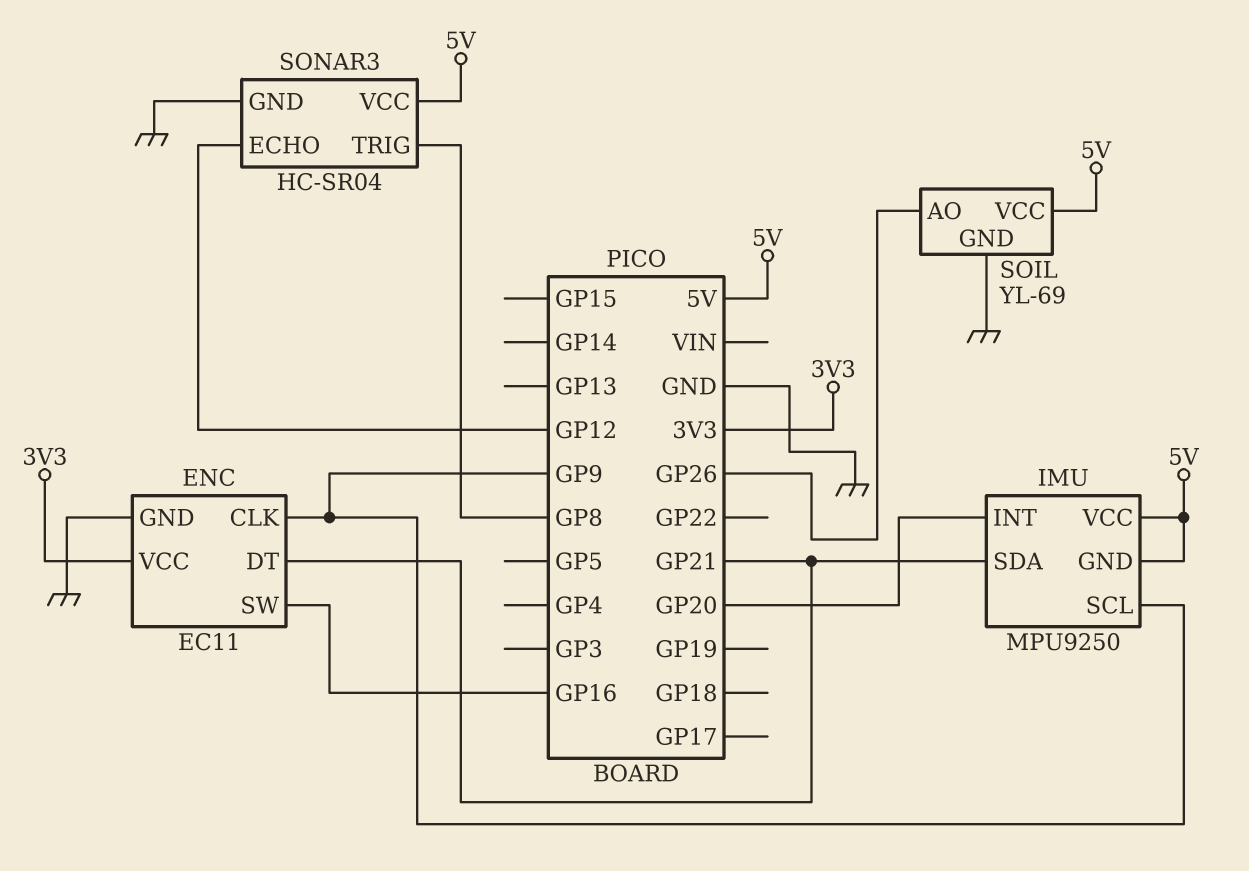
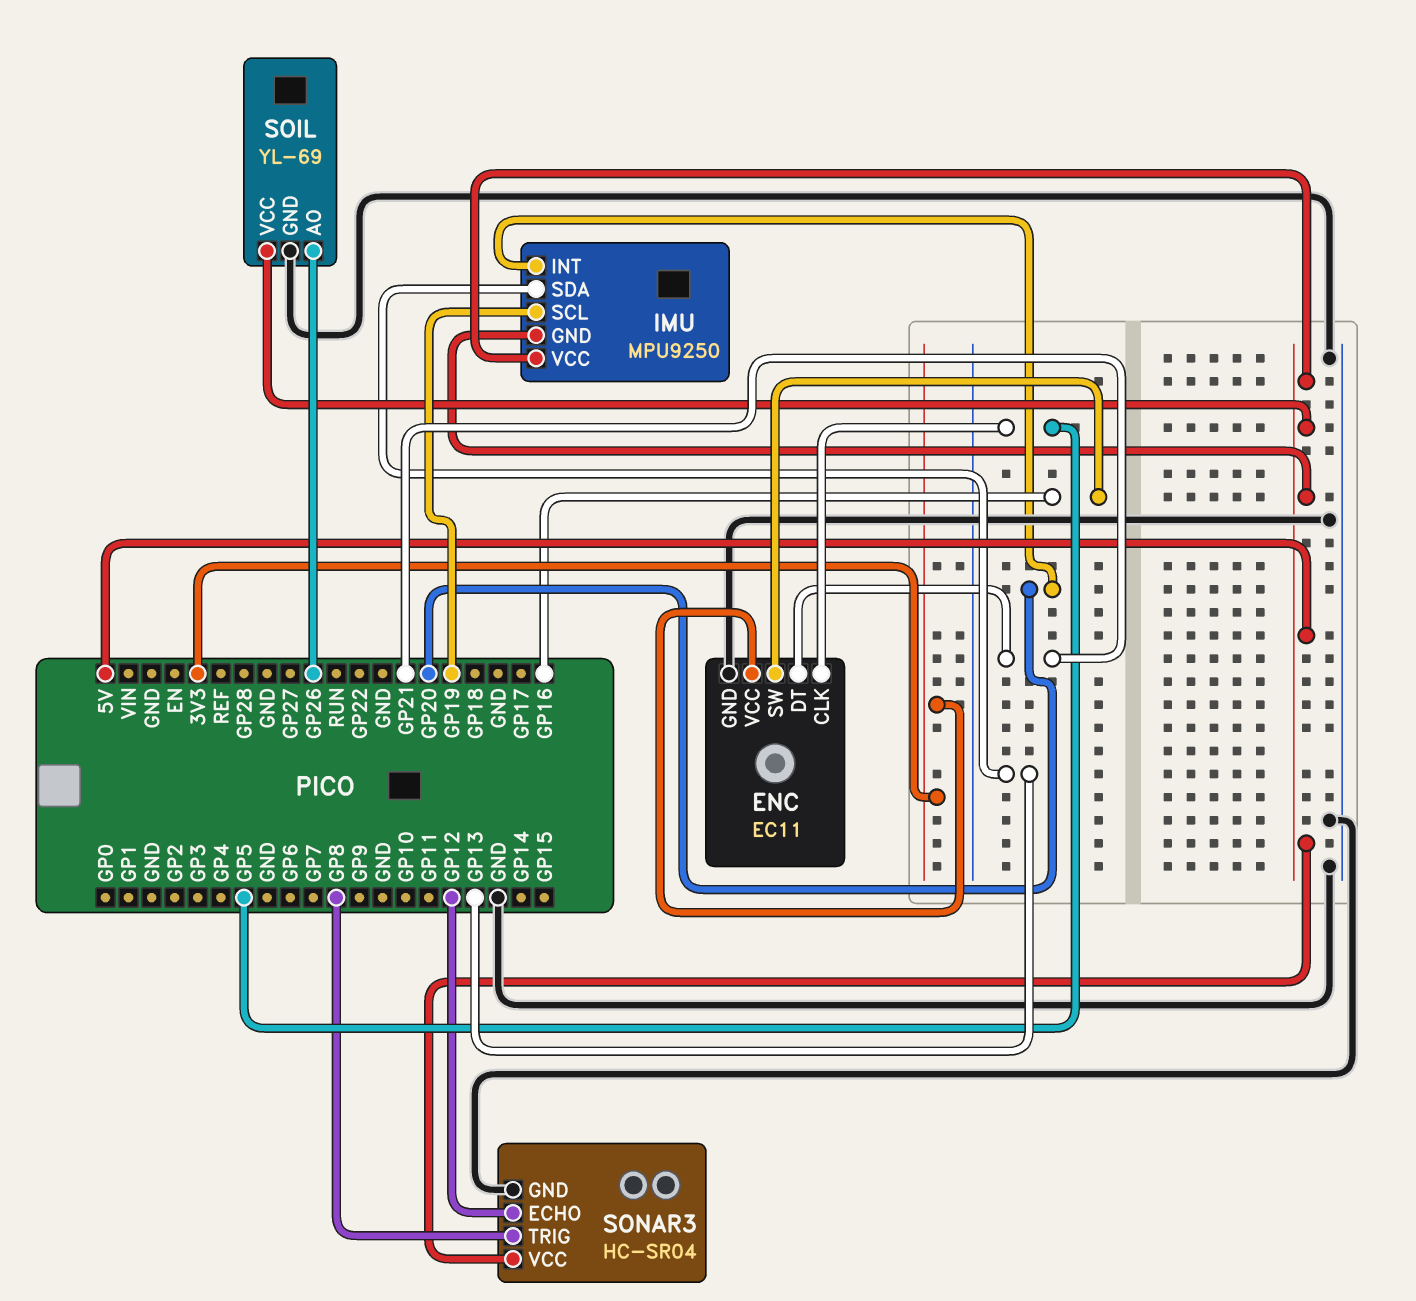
ENC pin CLK: GP9 -> GP5
IMU pin SCL: GP9 -> GP19
IMU pin SDA: GP21 -> GP13

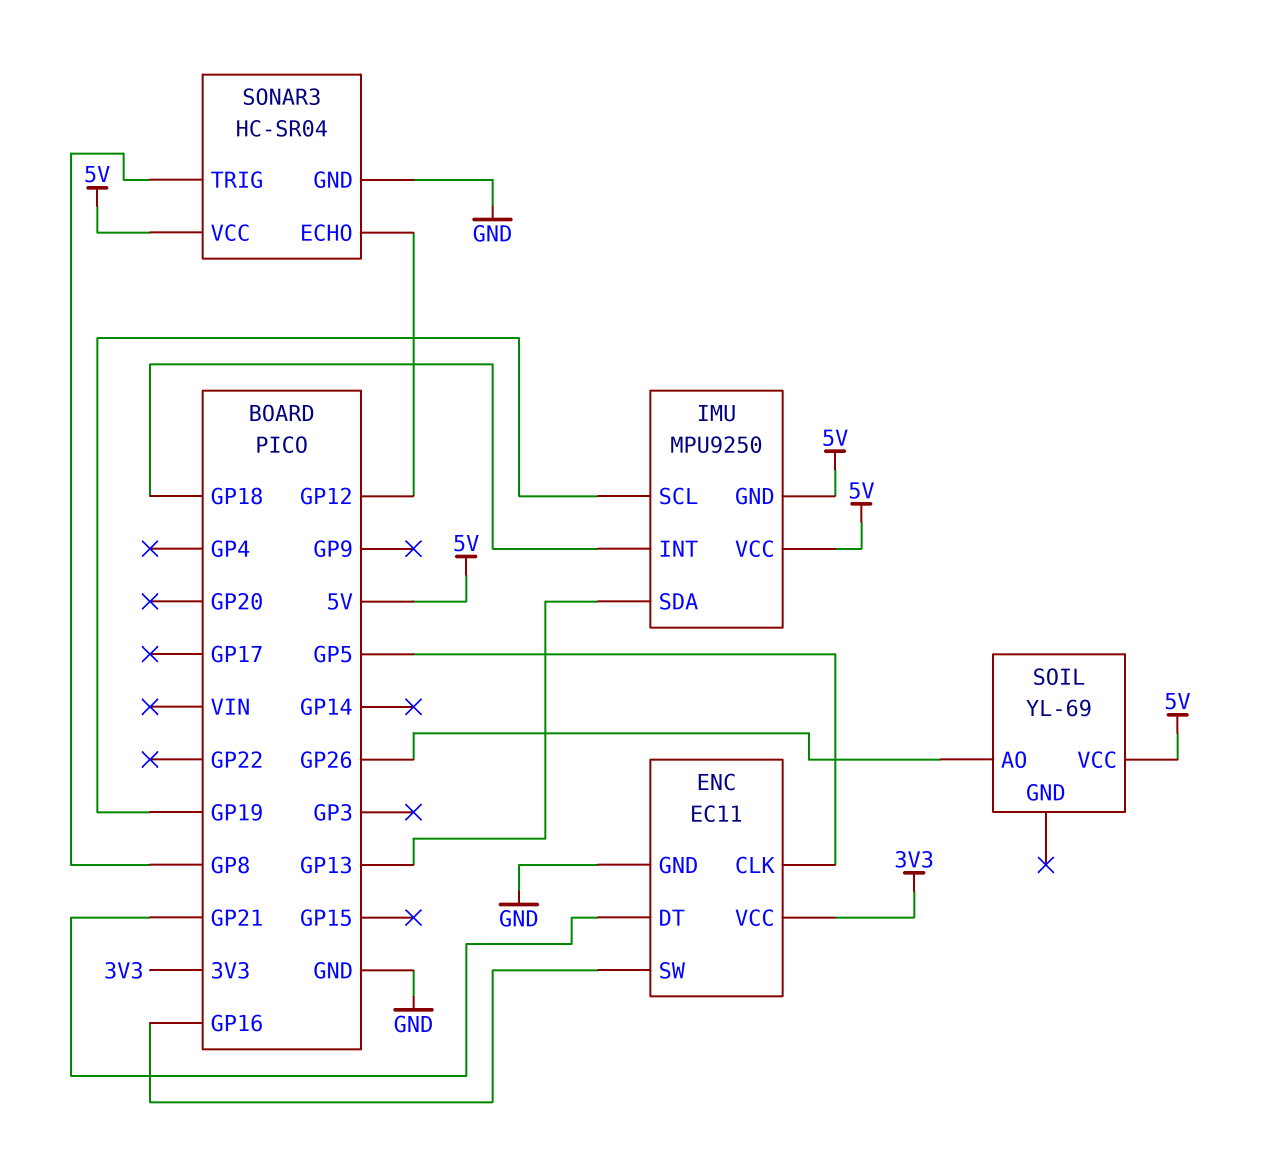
IMU pin INT: GP20 -> GP18
SOIL pin GND: GND -> none

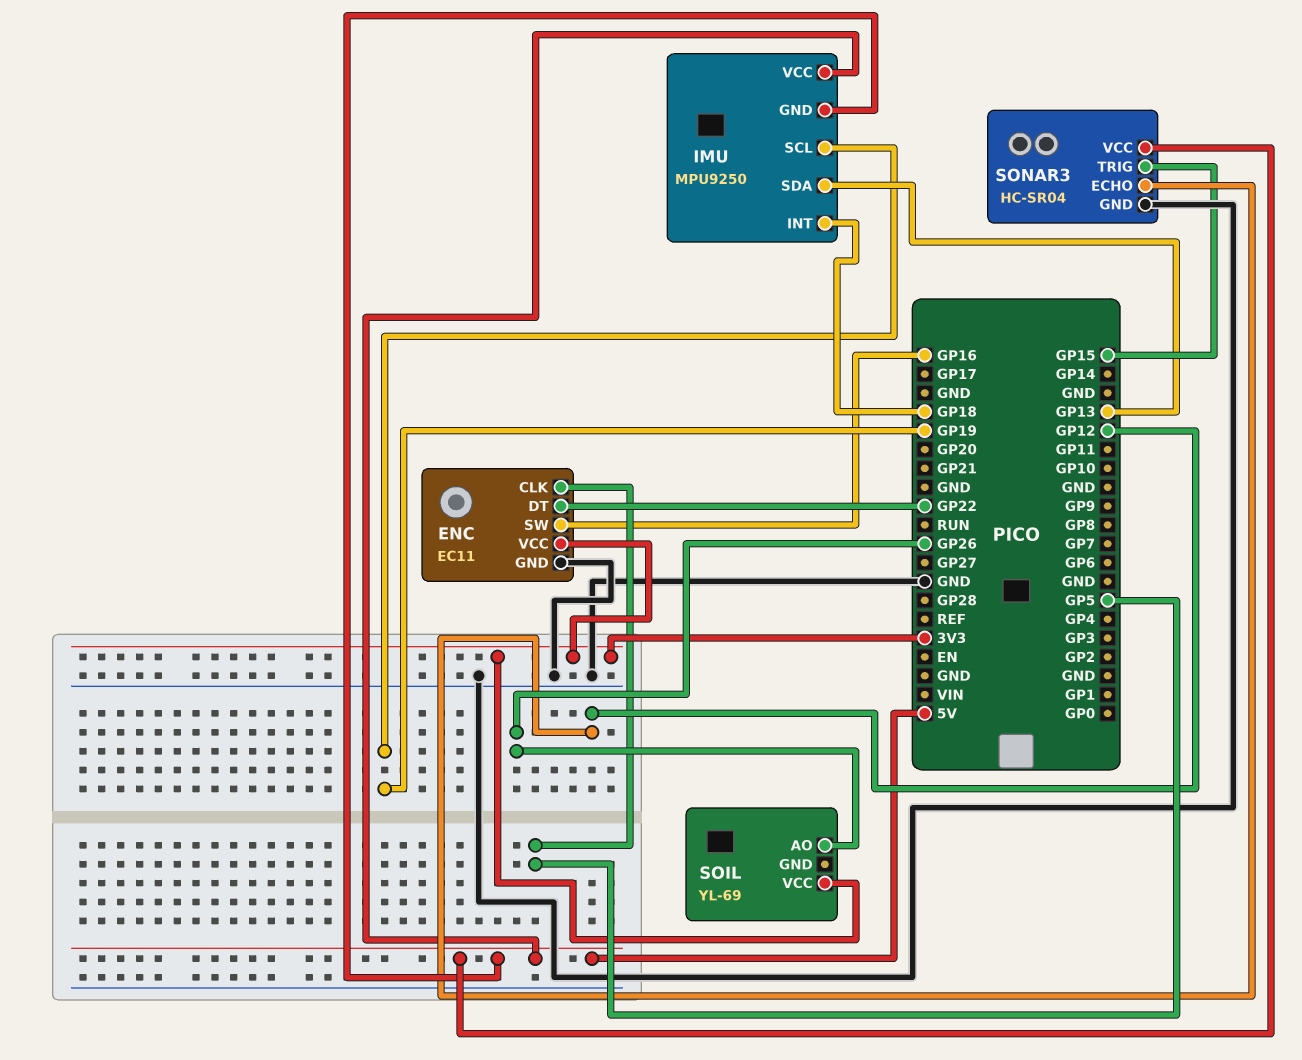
ENC pin DT: GP21 -> GP22
SOIL pin VCC: 5V -> 3V3
SONAR3 pin TRIG: GP8 -> GP15

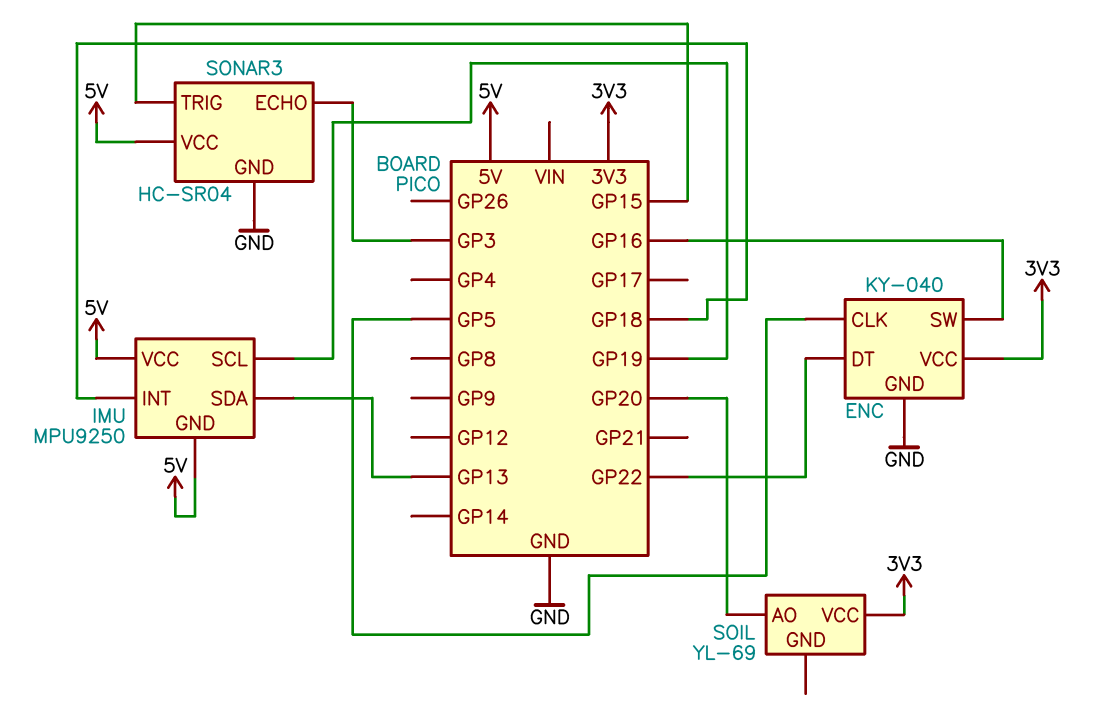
ENC: EC11 -> KY-040
SOIL pin AO: GP26 -> GP20
SONAR3 pin ECHO: GP12 -> GP3

